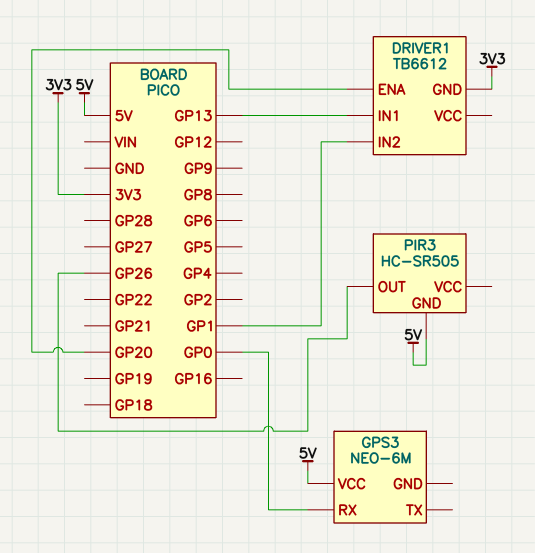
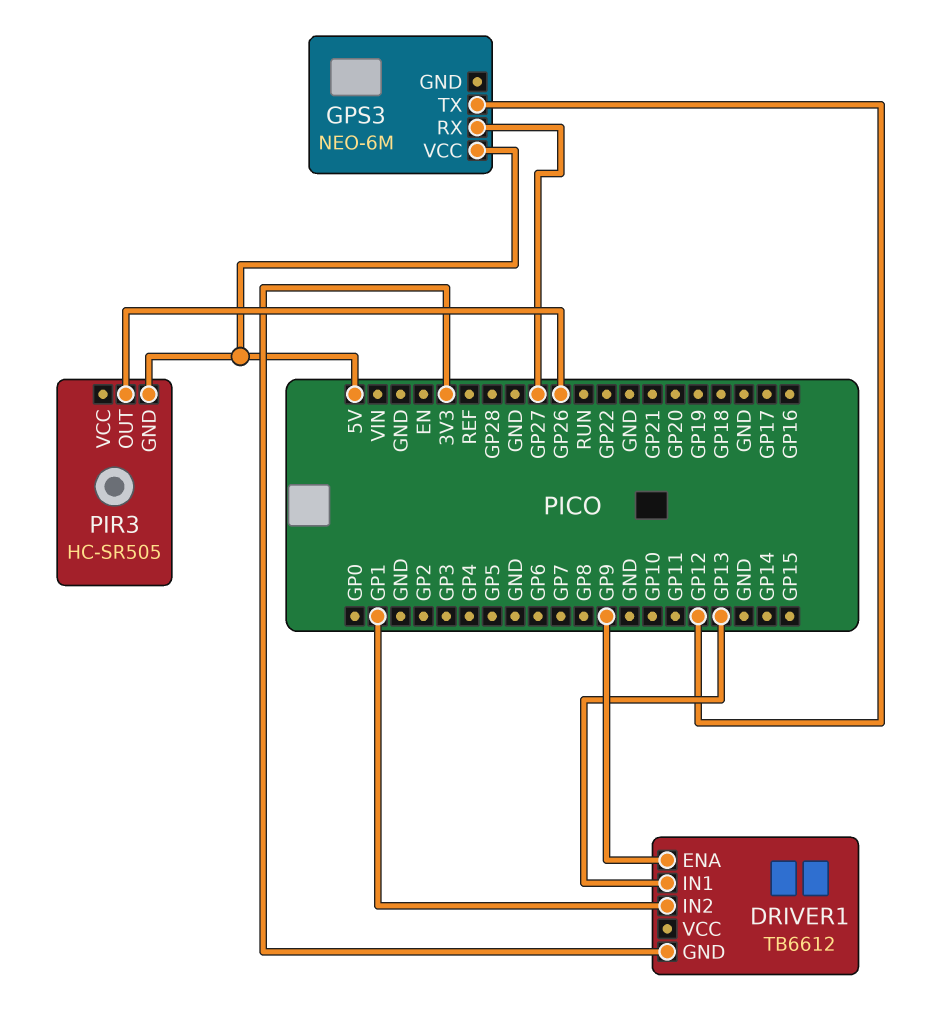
DRIVER1 pin ENA: GP20 -> GP9
GPS3 pin RX: GP0 -> GP27
GPS3 pin TX: none -> GP12

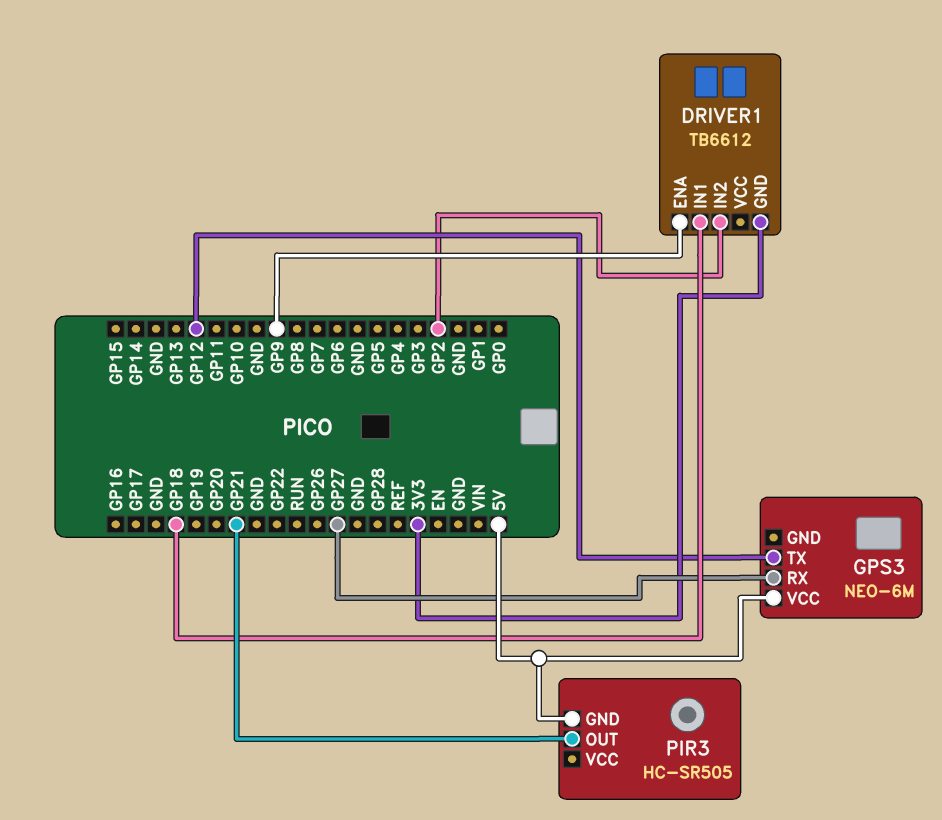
DRIVER1 pin IN1: GP13 -> GP18
DRIVER1 pin IN2: GP1 -> GP2
PIR3 pin OUT: GP26 -> GP21

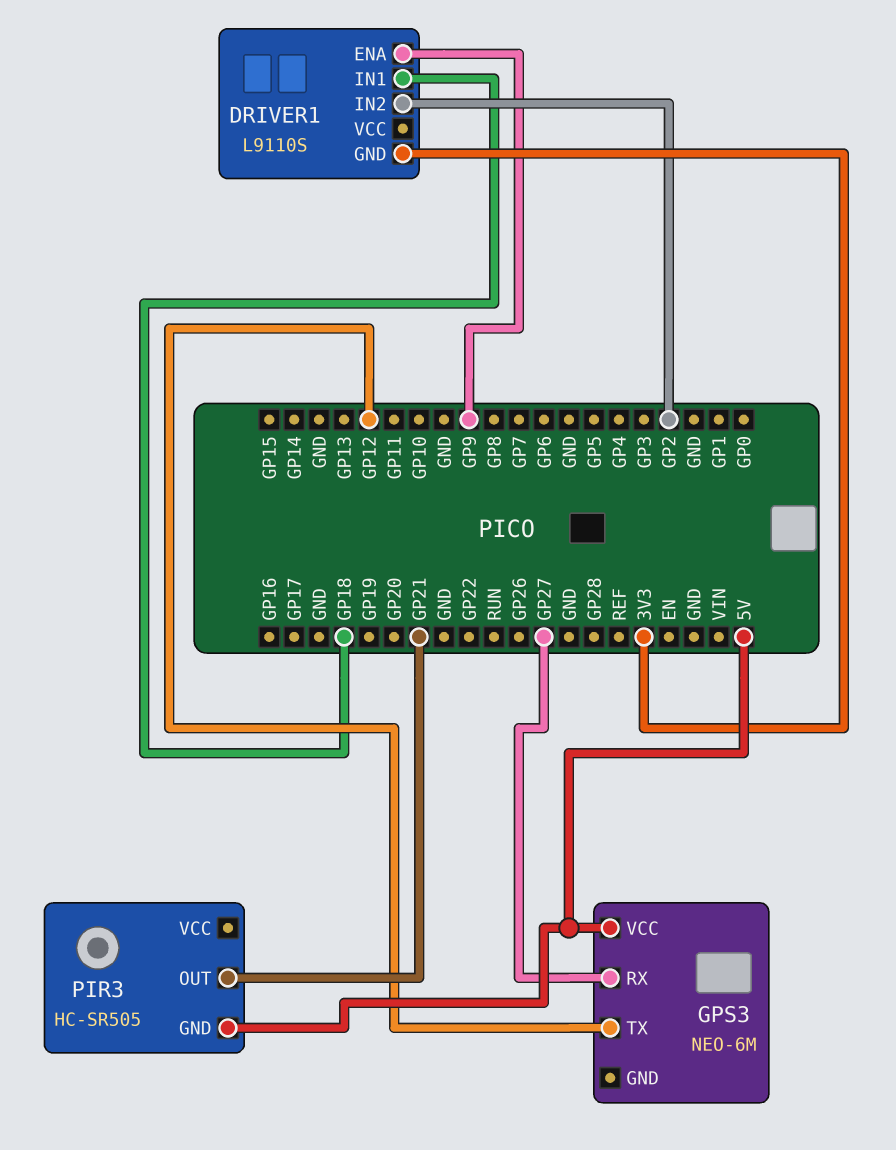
DRIVER1: TB6612 -> L9110S

